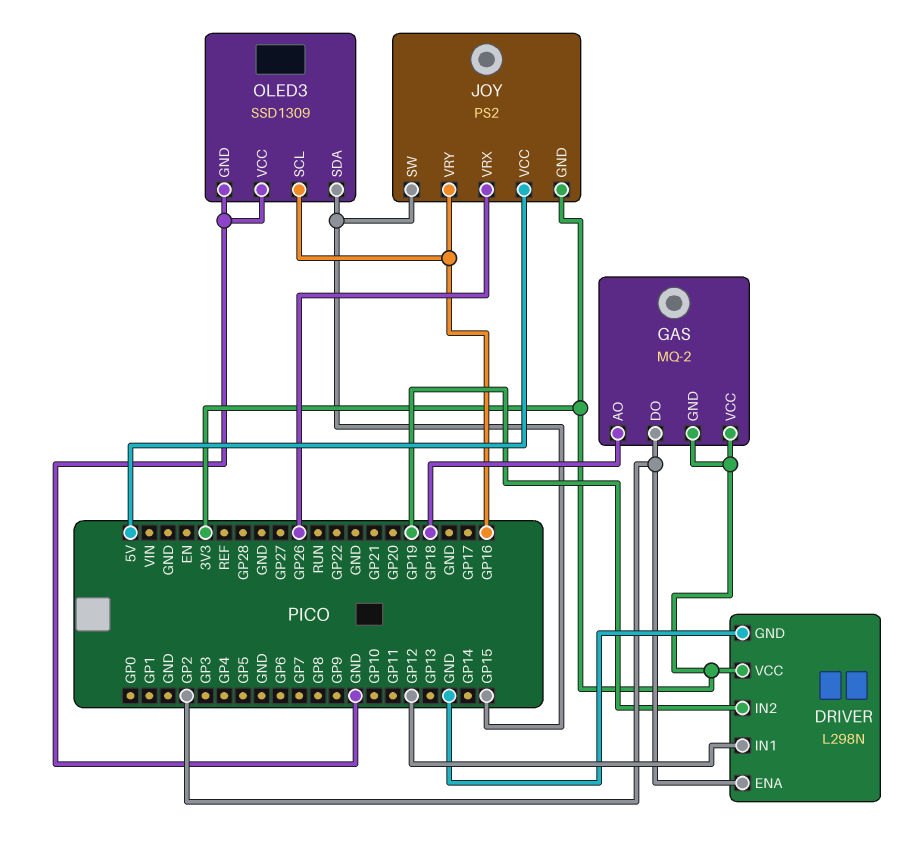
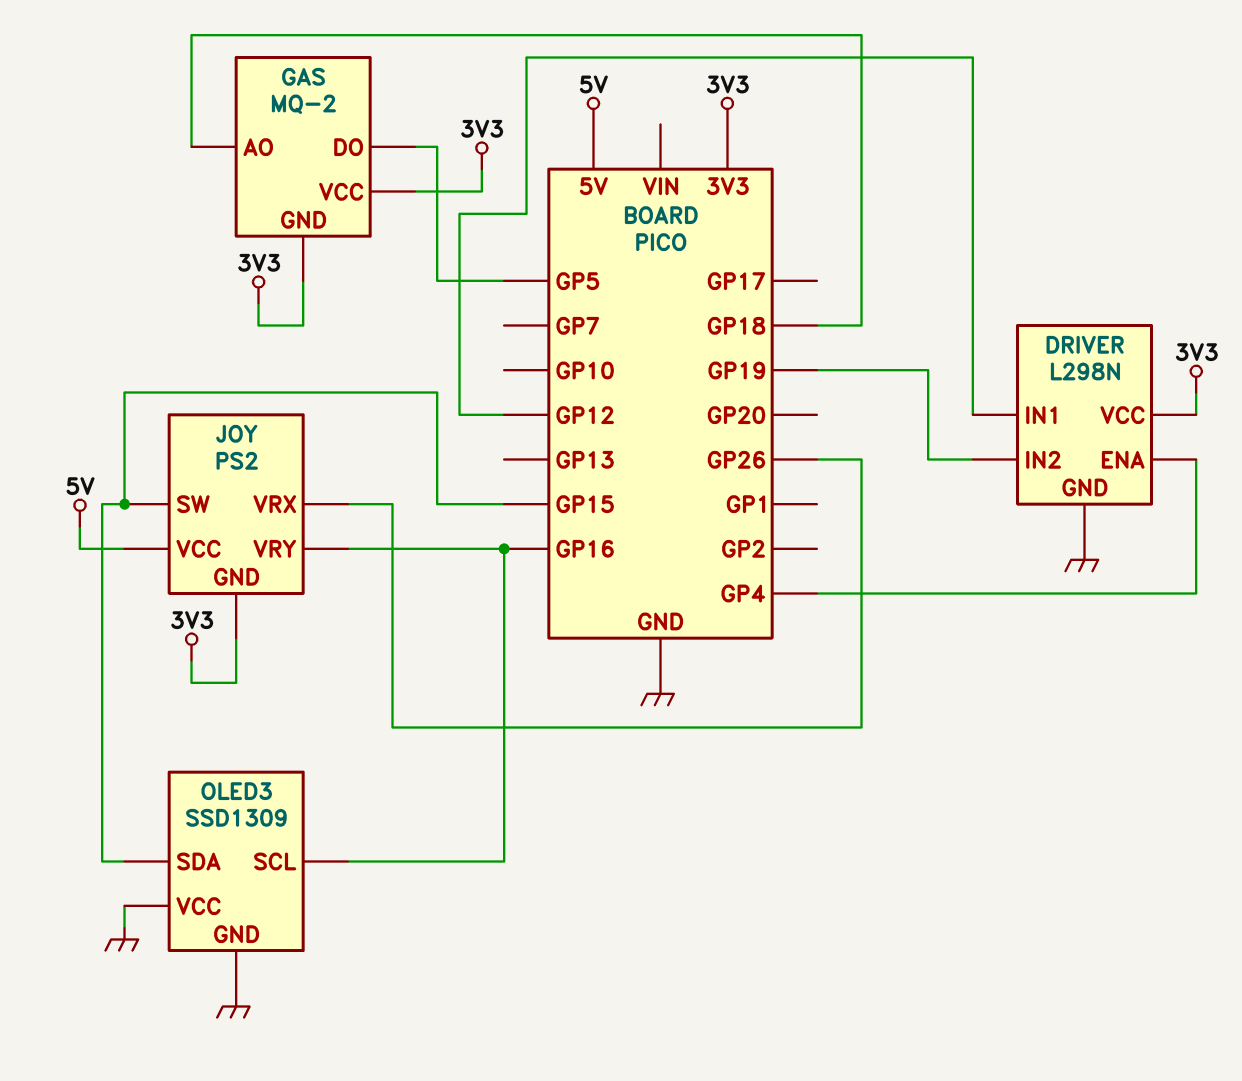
DRIVER pin ENA: GP2 -> GP4
GAS pin DO: GP2 -> GP5

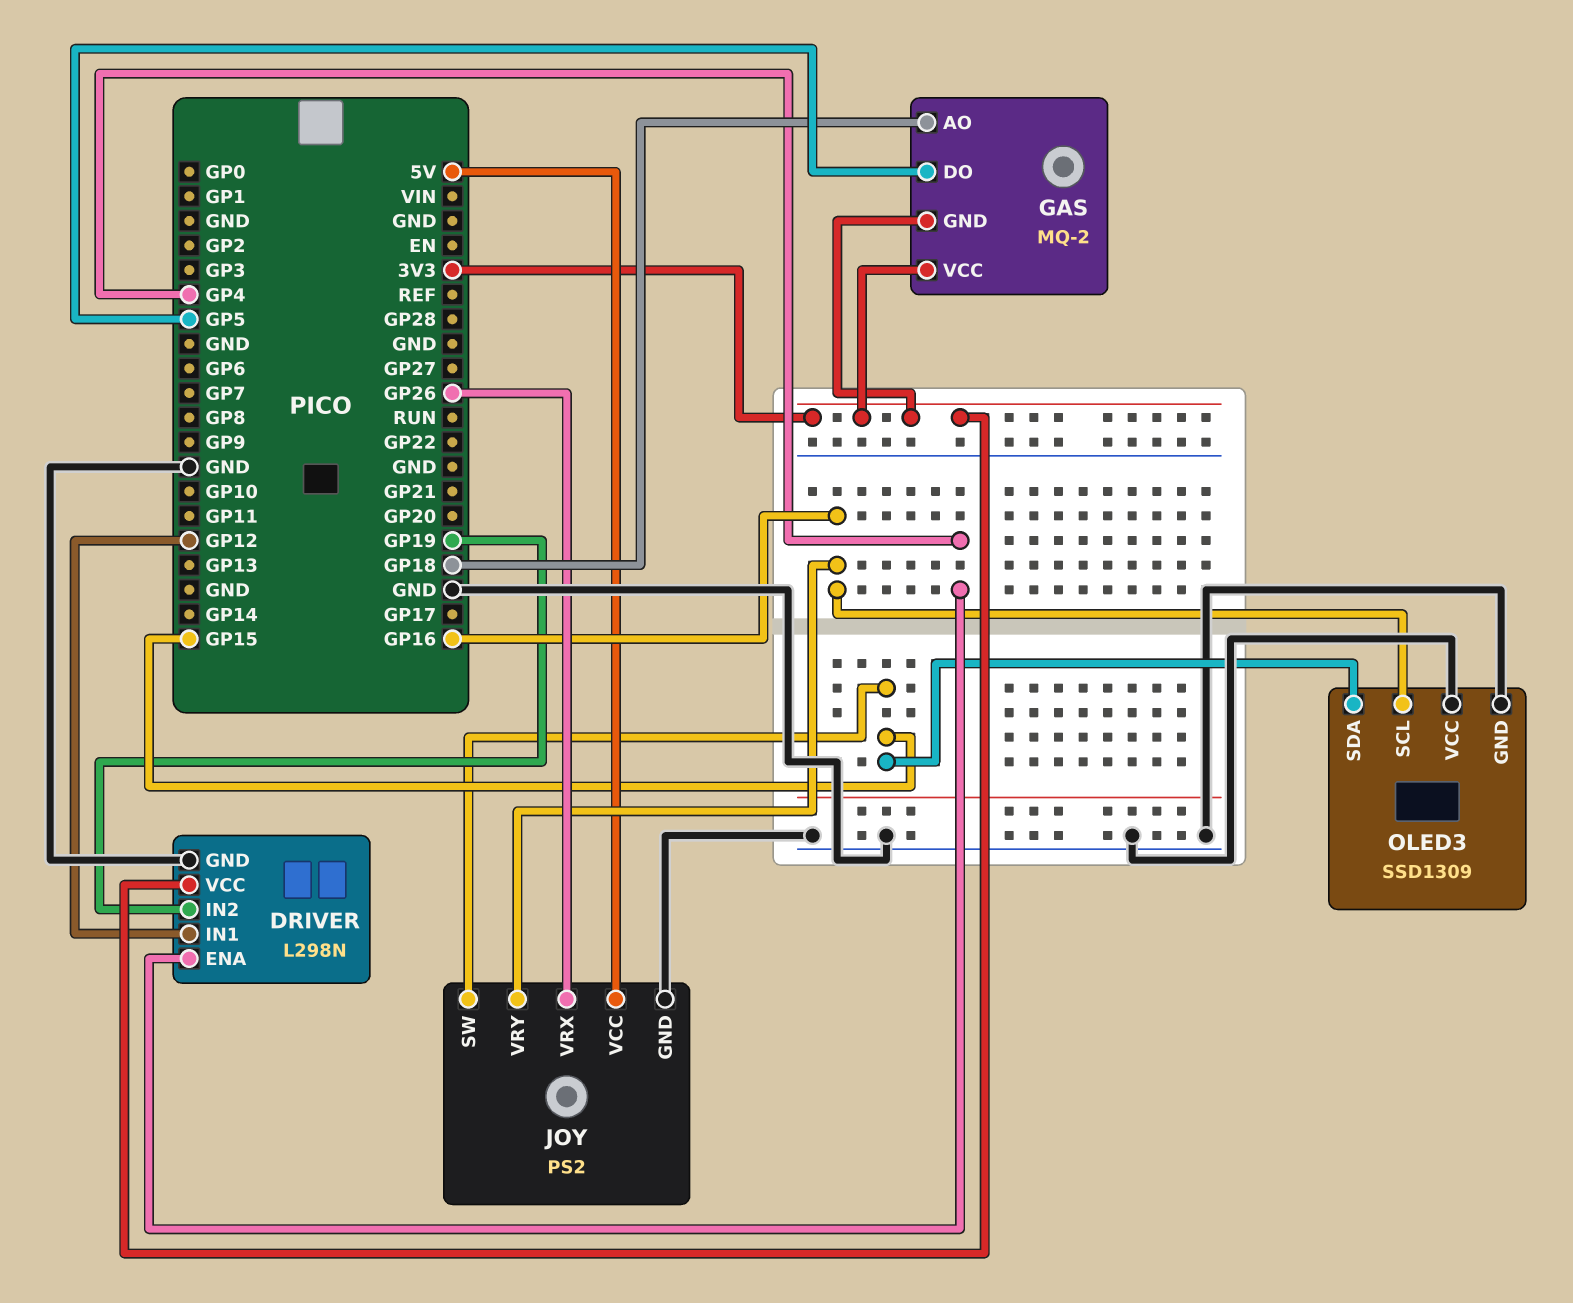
JOY pin GND: 3V3 -> GND

